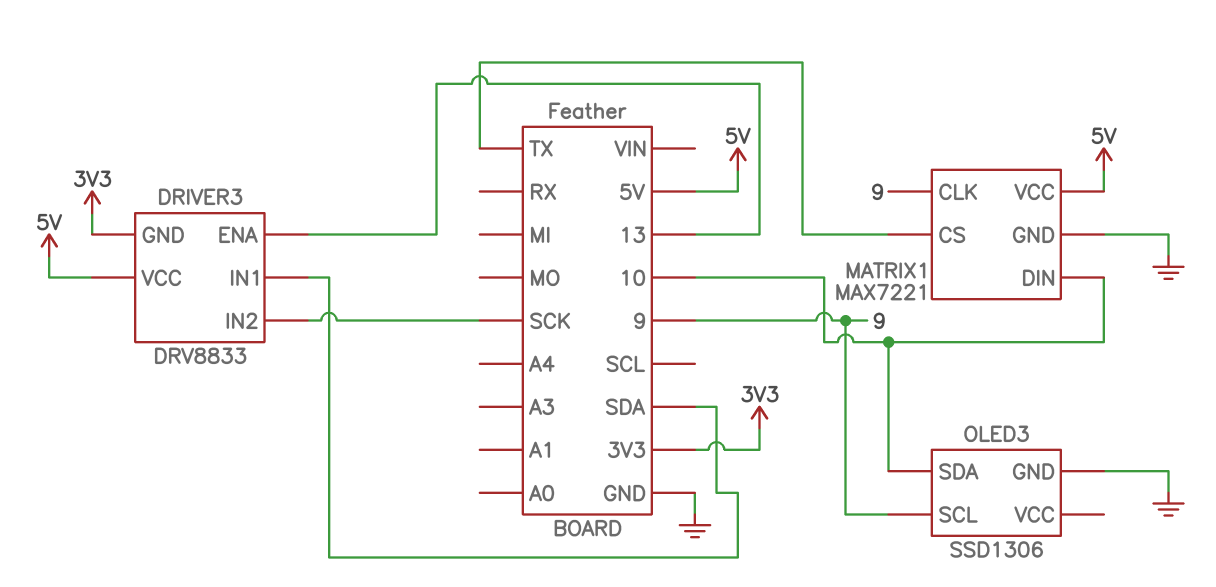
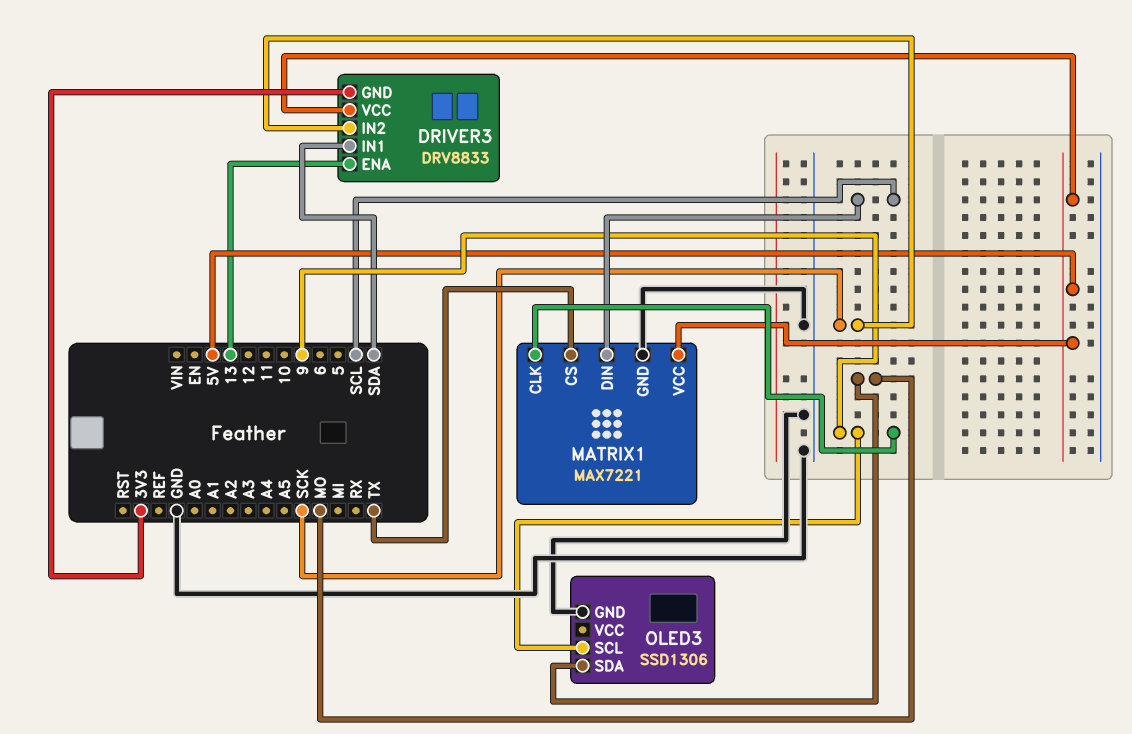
MATRIX1 pin DIN: 10 -> SCL
OLED3 pin SDA: 10 -> MO

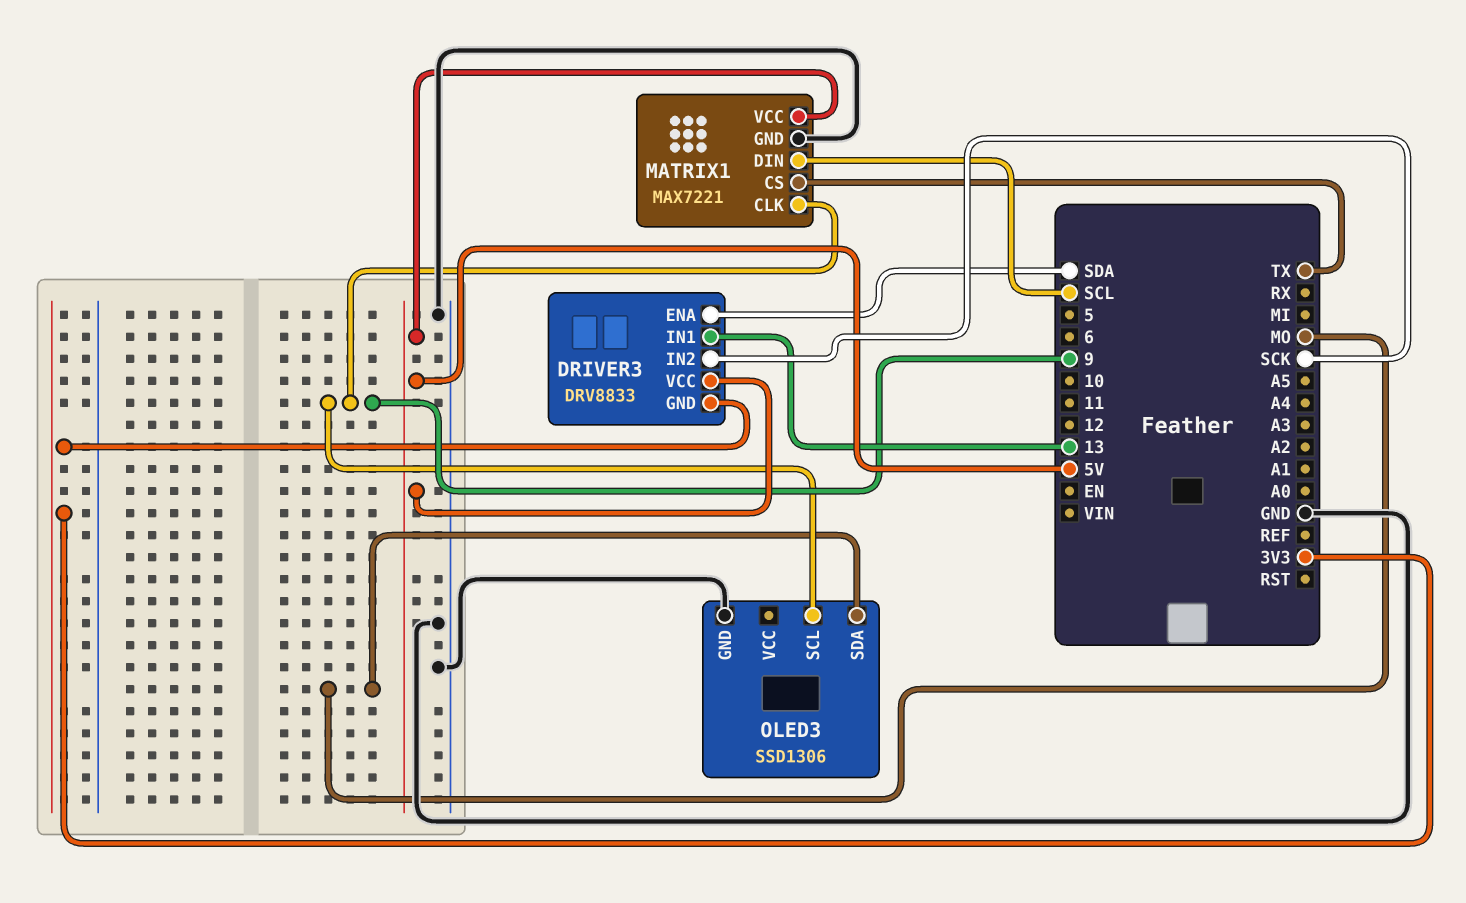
DRIVER3 pin ENA: 13 -> SDA
DRIVER3 pin IN1: SDA -> 13

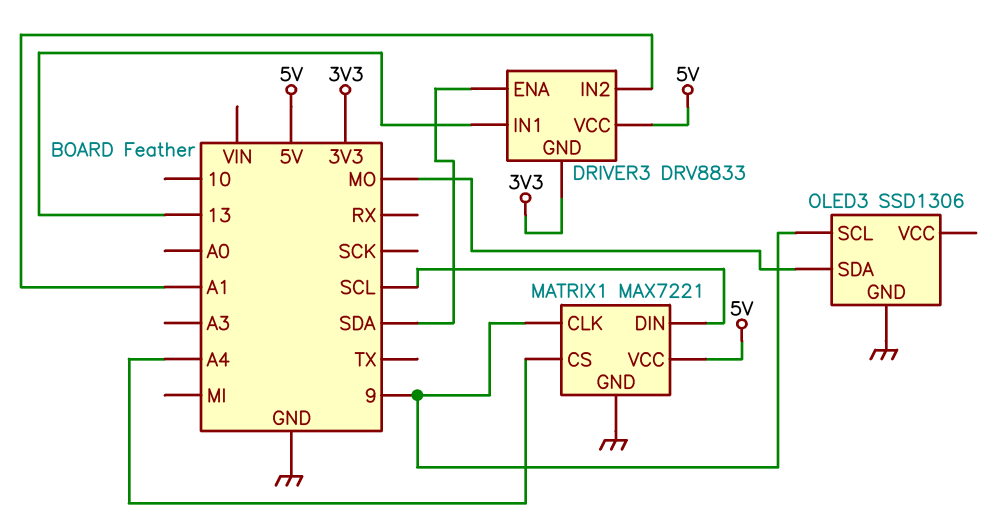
DRIVER3 pin IN2: SCK -> A1
MATRIX1 pin CS: TX -> A4

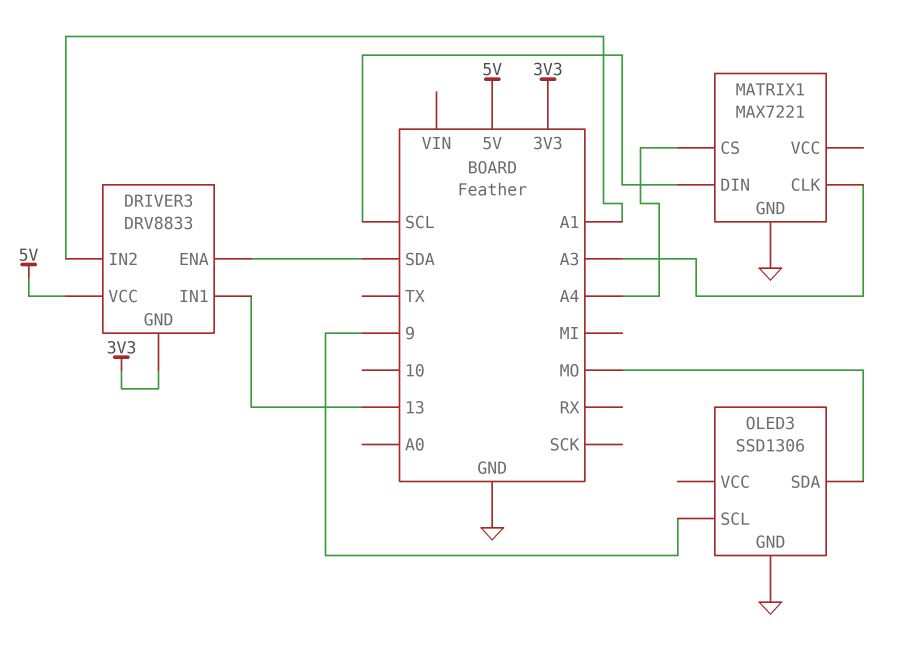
MATRIX1 pin CLK: 9 -> A3
MATRIX1 pin VCC: 5V -> none

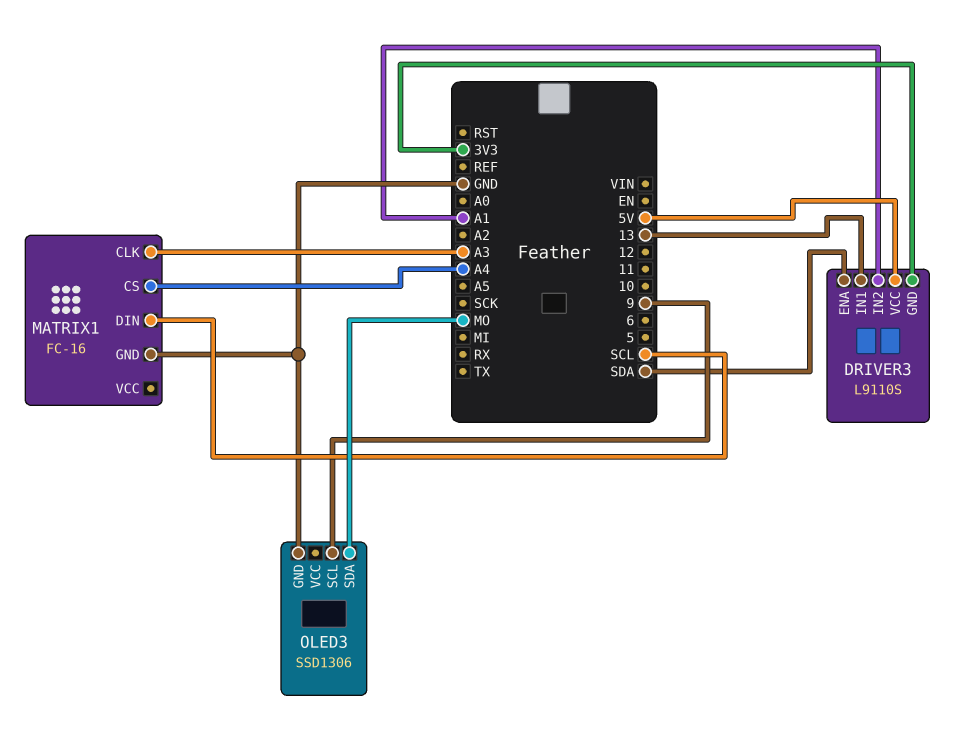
DRIVER3: DRV8833 -> L9110S
MATRIX1: MAX7221 -> FC-16

